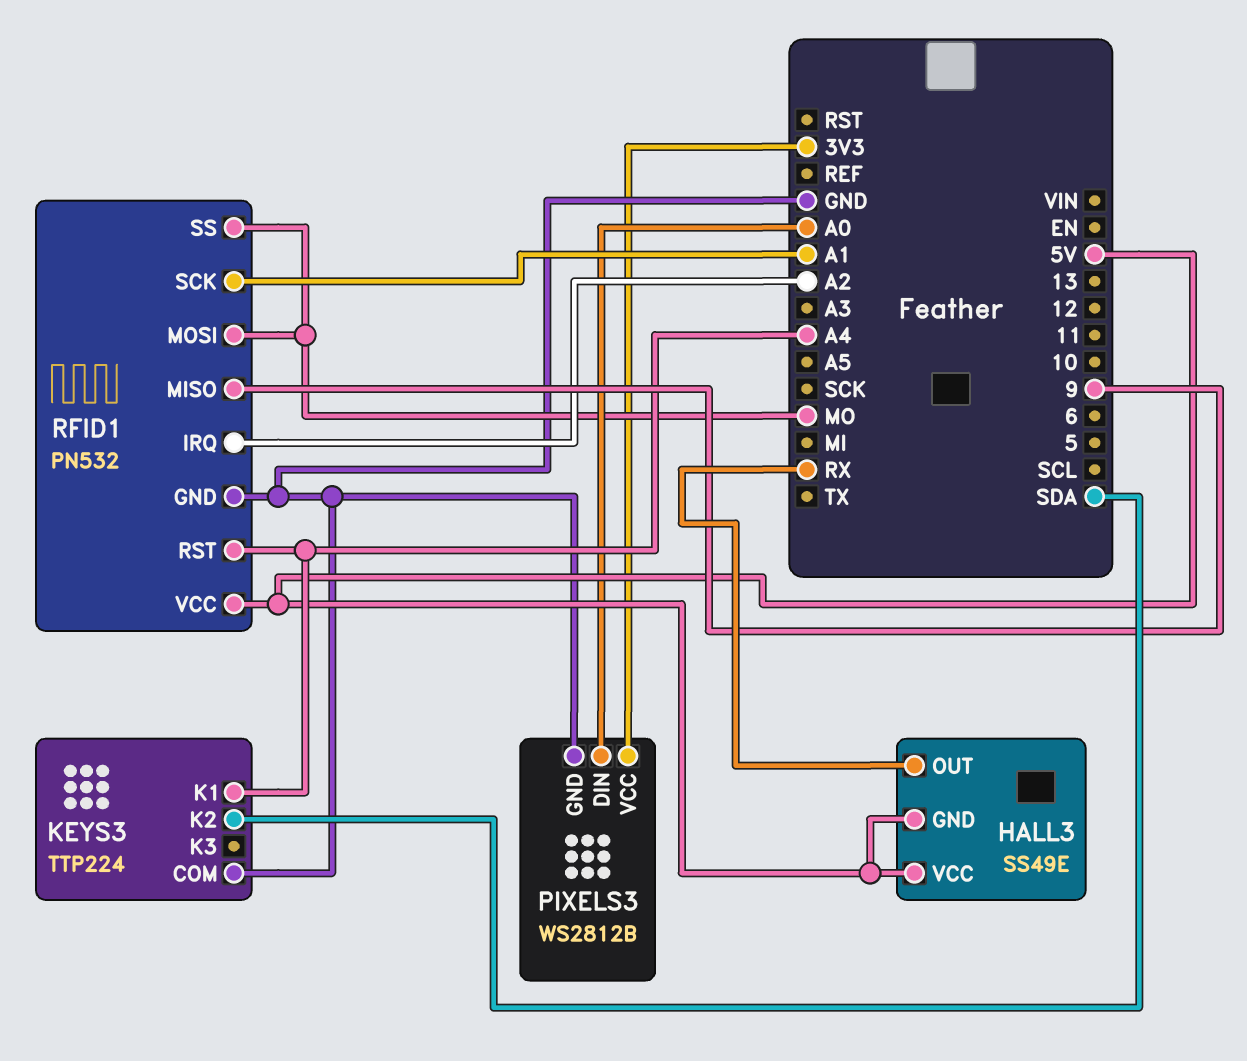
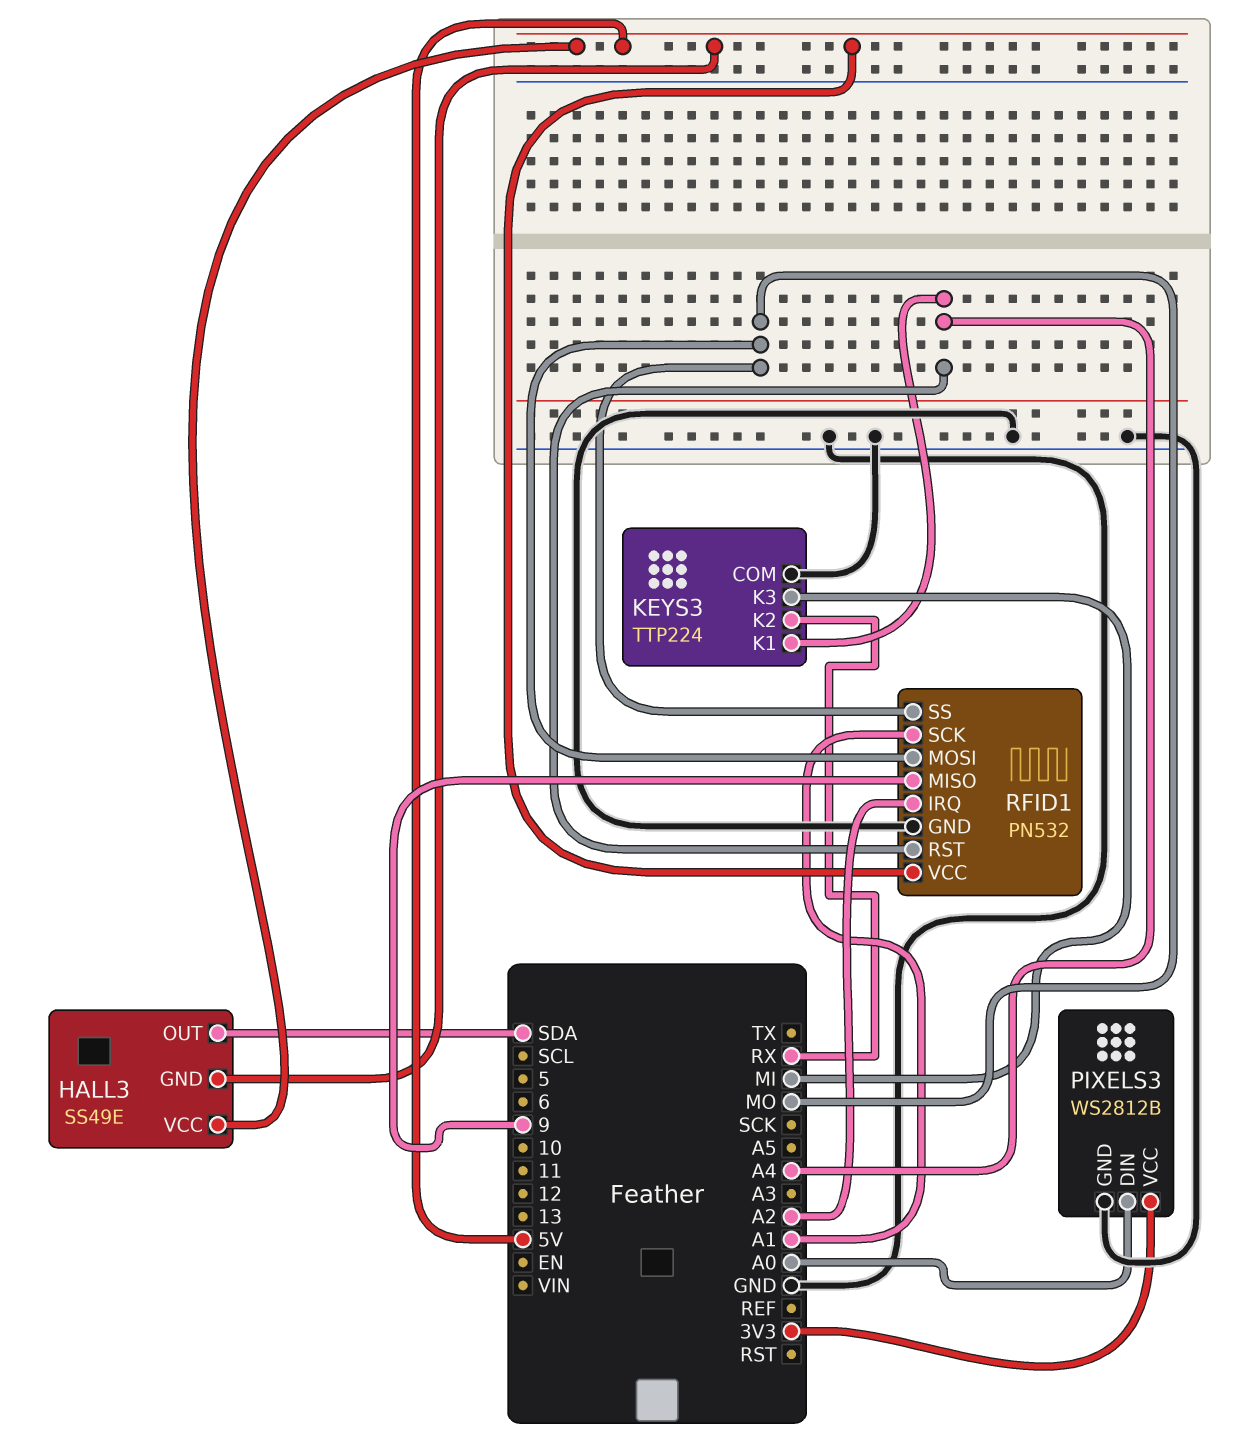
HALL3 pin OUT: RX -> SDA
KEYS3 pin K2: SDA -> RX
KEYS3 pin K3: none -> MI

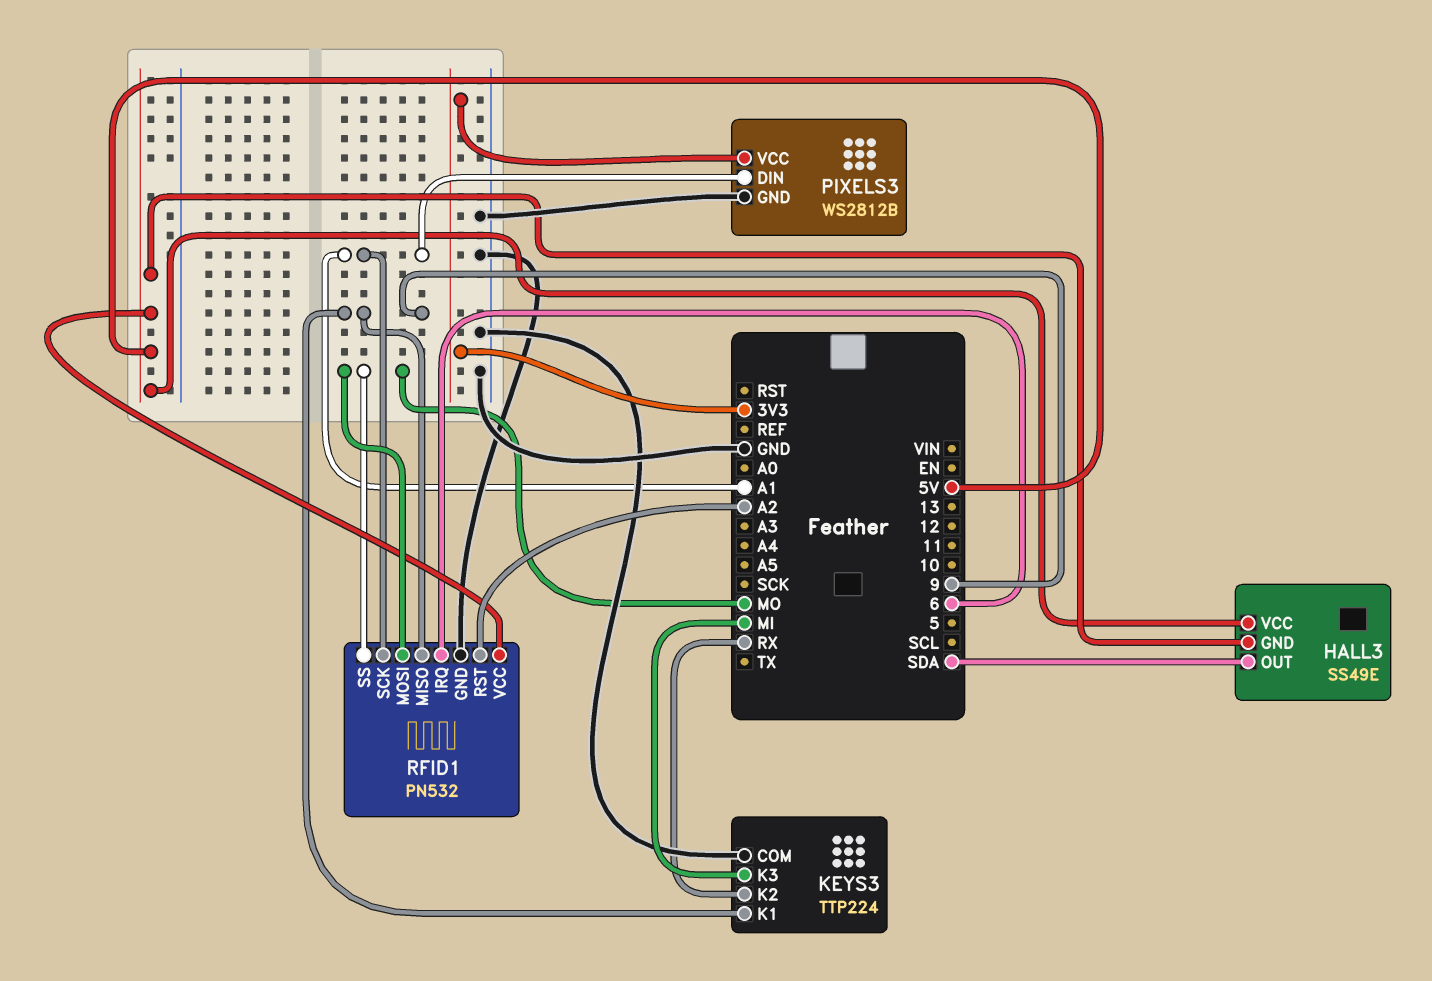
KEYS3 pin K1: A4 -> 9
PIXELS3 pin DIN: A0 -> A1
RFID1 pin IRQ: A2 -> 6
RFID1 pin RST: A4 -> A2

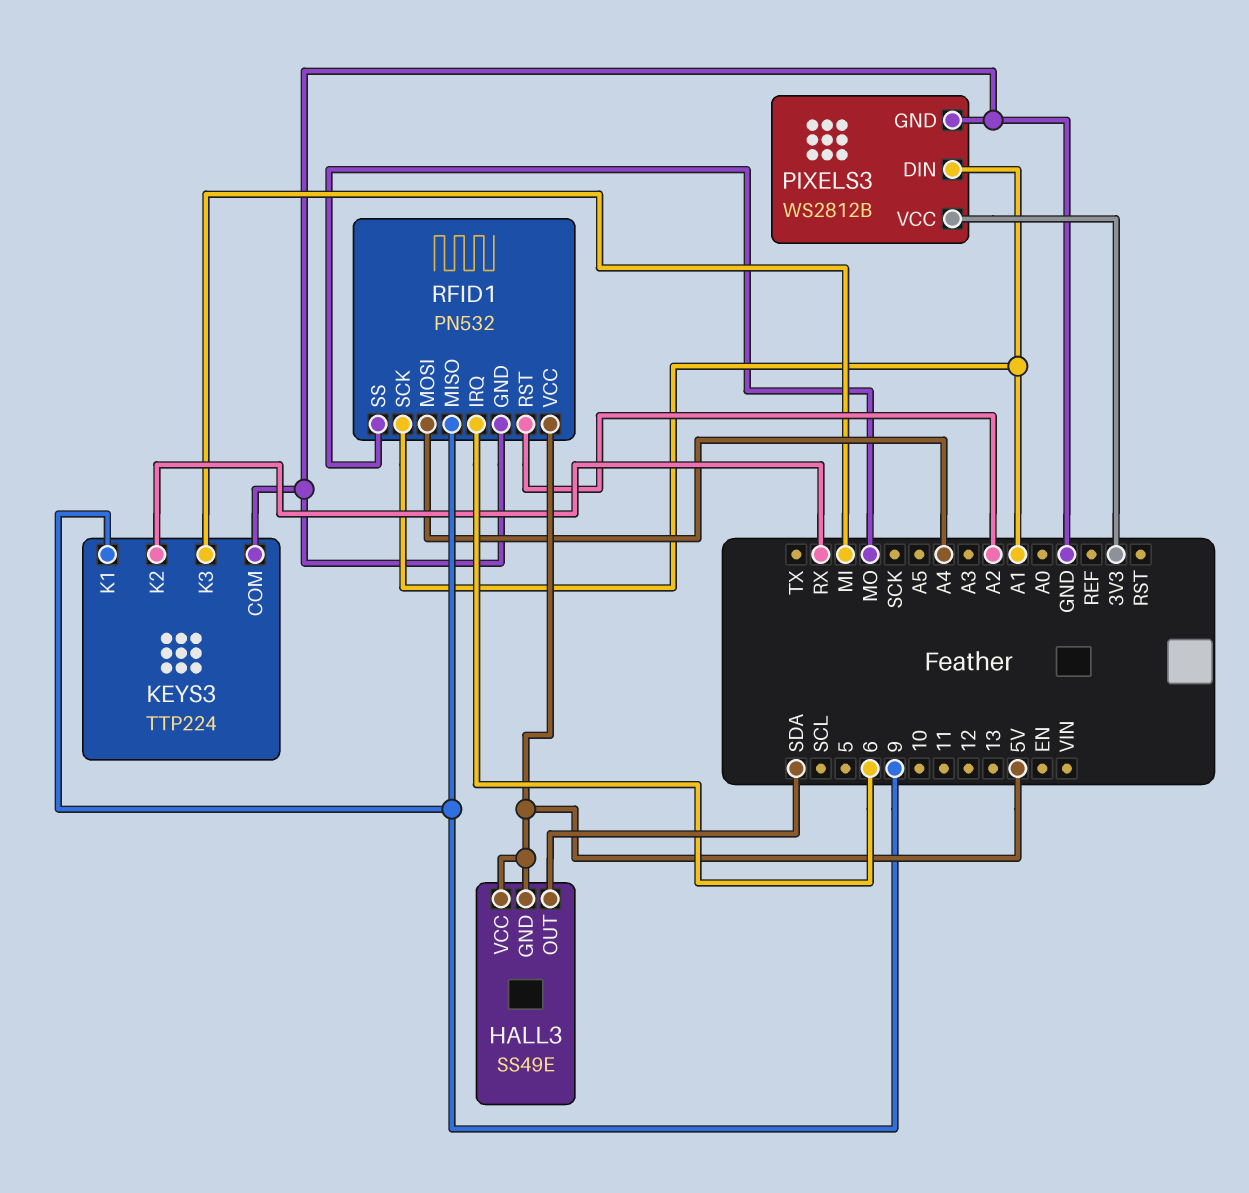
RFID1 pin MOSI: MO -> A4

